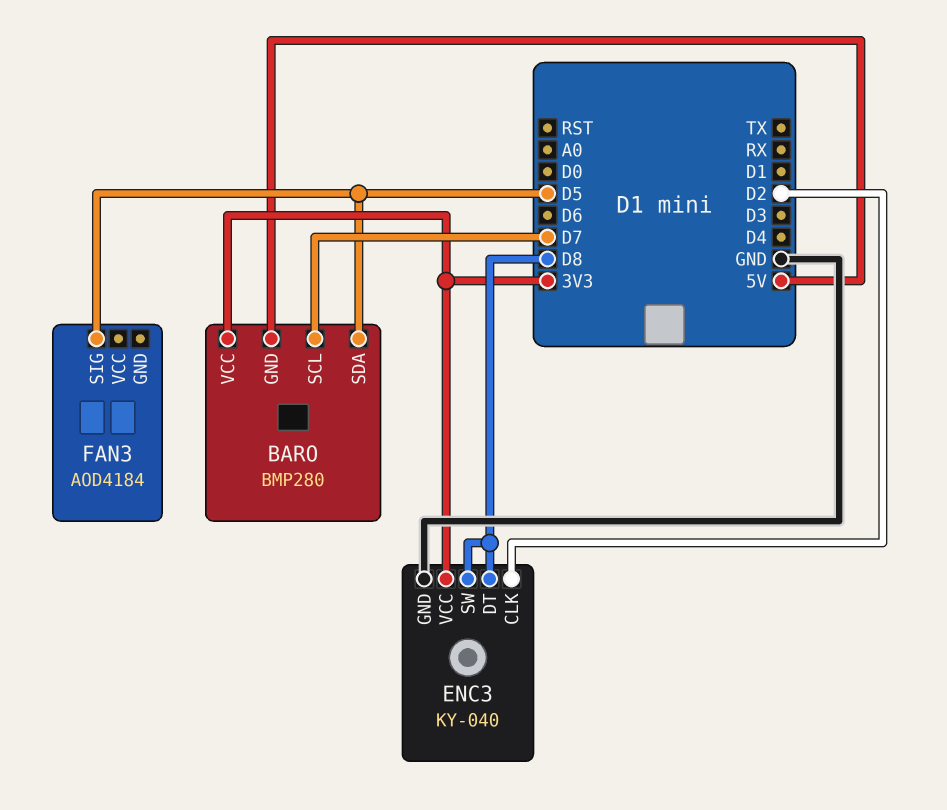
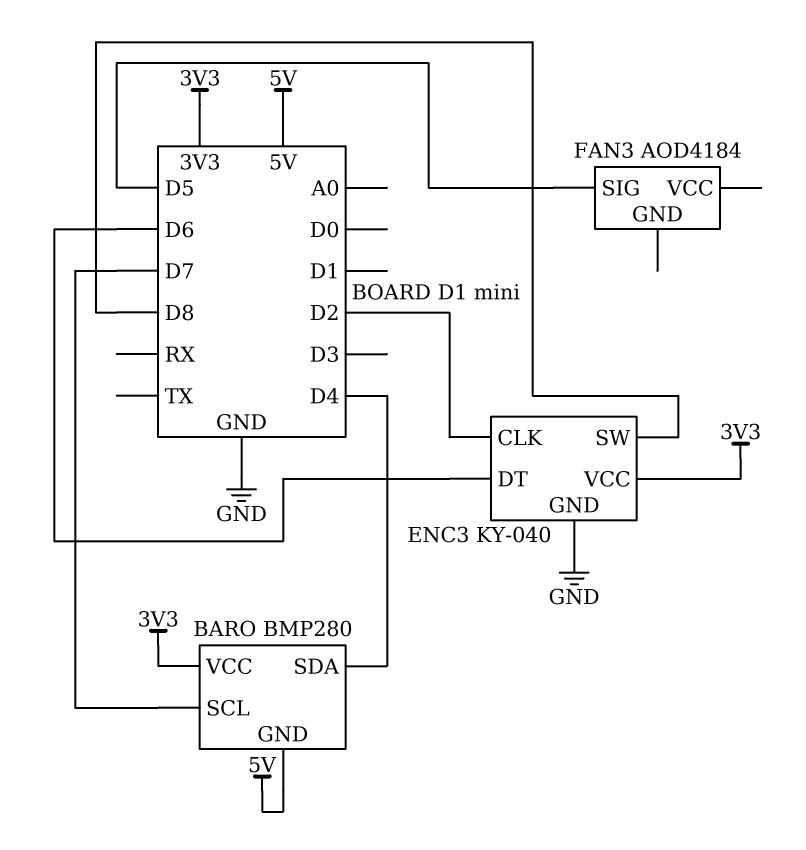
BARO pin SDA: D5 -> D4
ENC3 pin DT: D8 -> D6

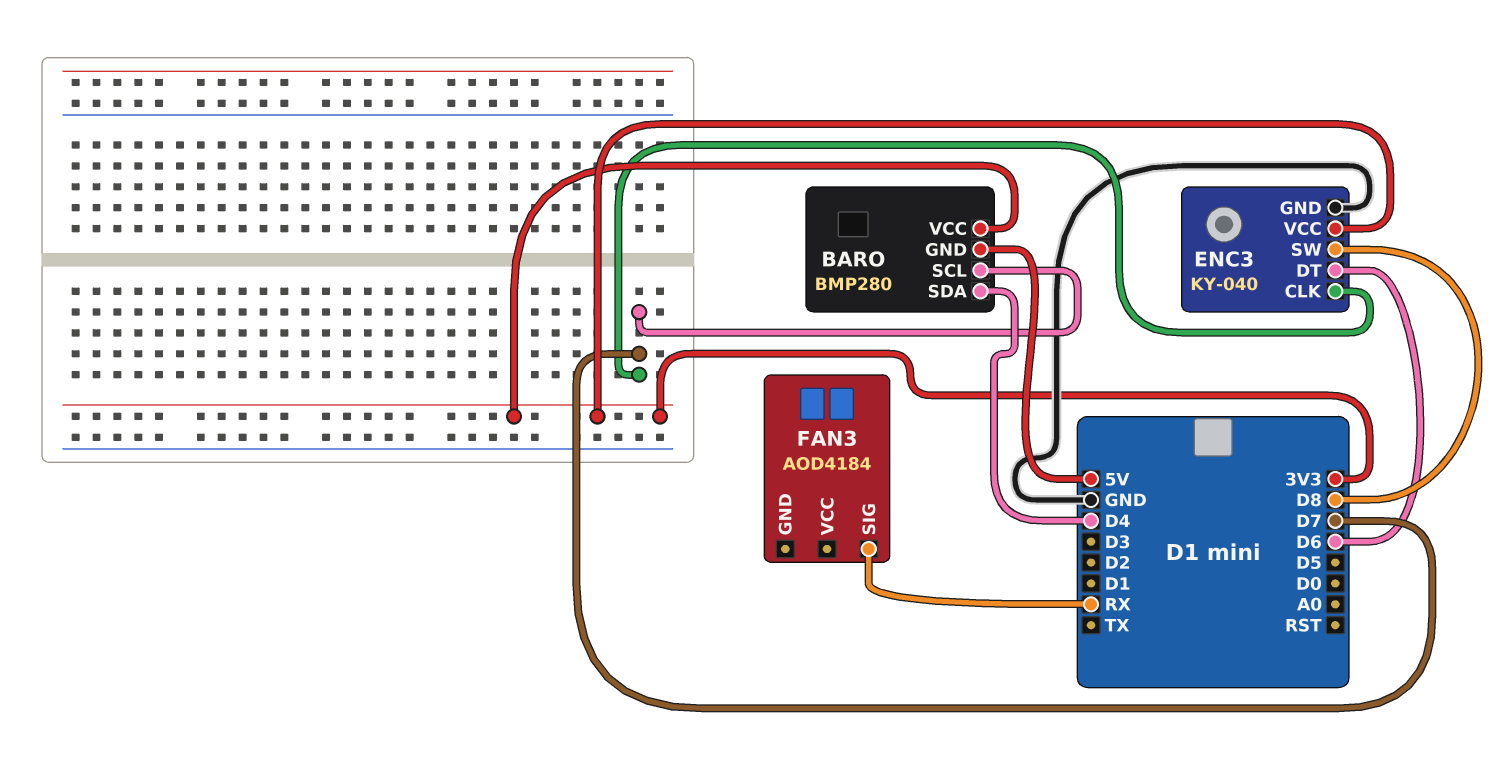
ENC3 pin CLK: D2 -> D7
FAN3 pin SIG: D5 -> RX

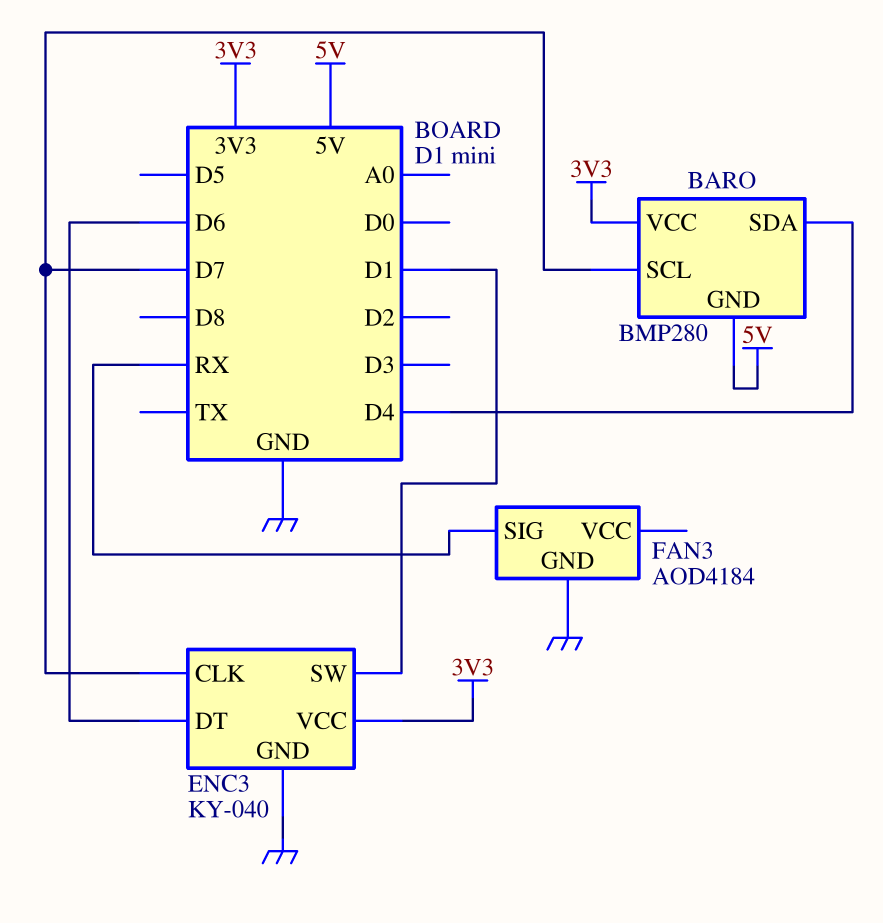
ENC3 pin SW: D8 -> D1
FAN3 pin GND: none -> GND

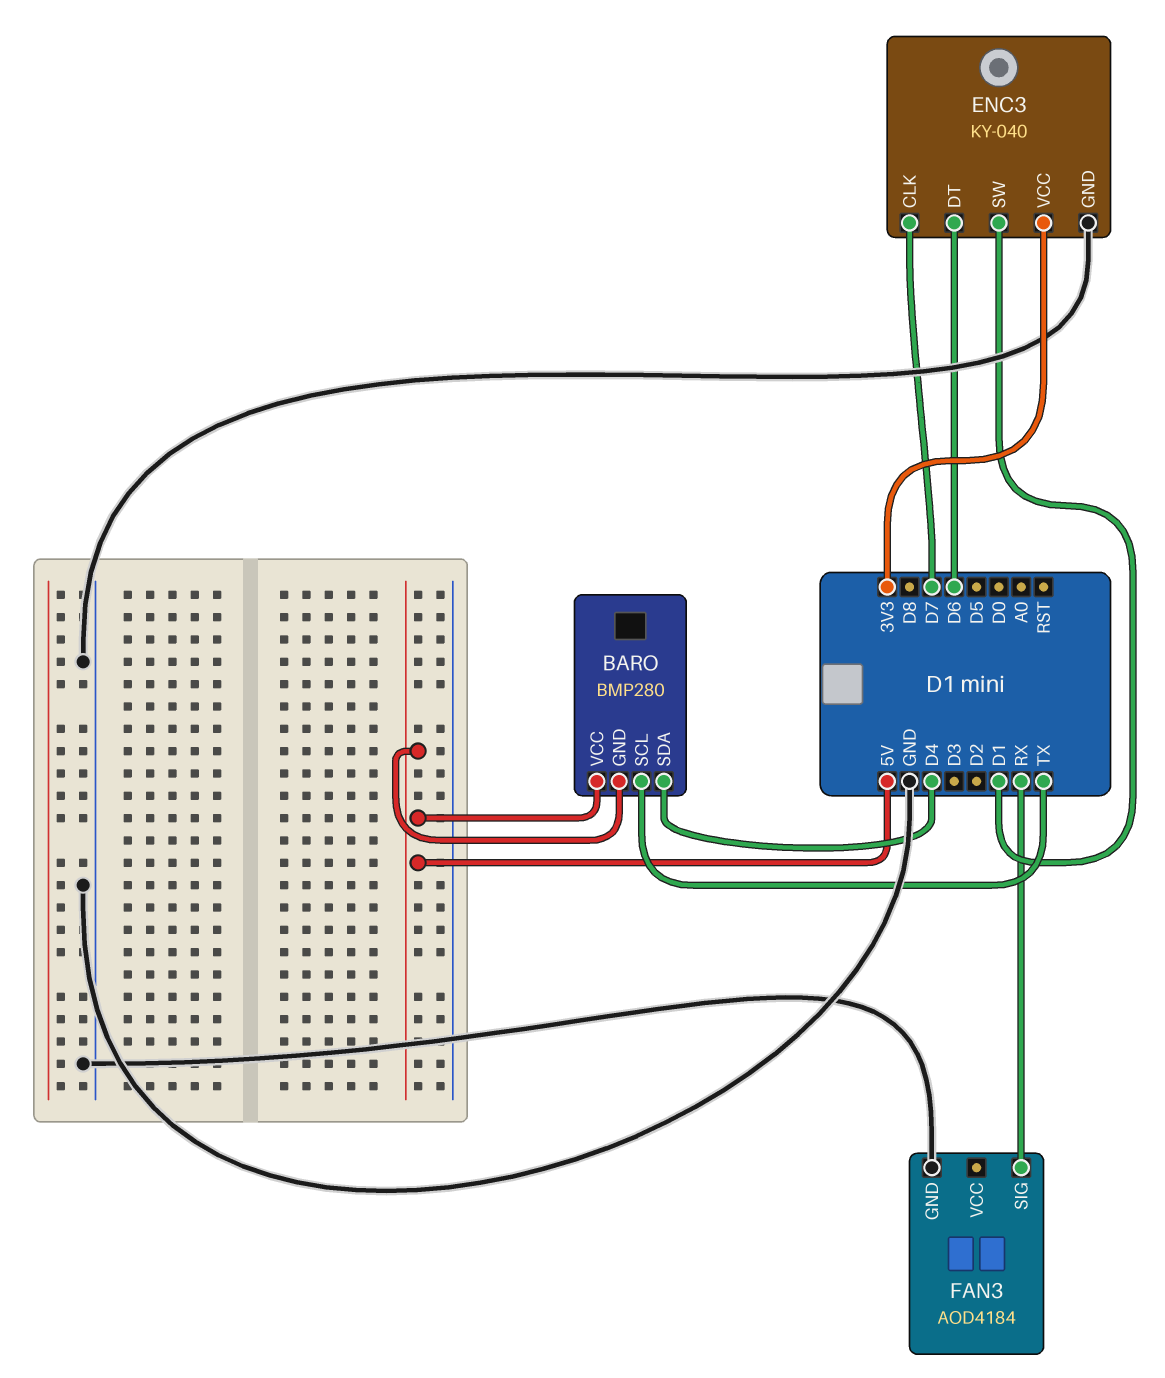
BARO pin SCL: D7 -> TX
BARO pin VCC: 3V3 -> 5V

